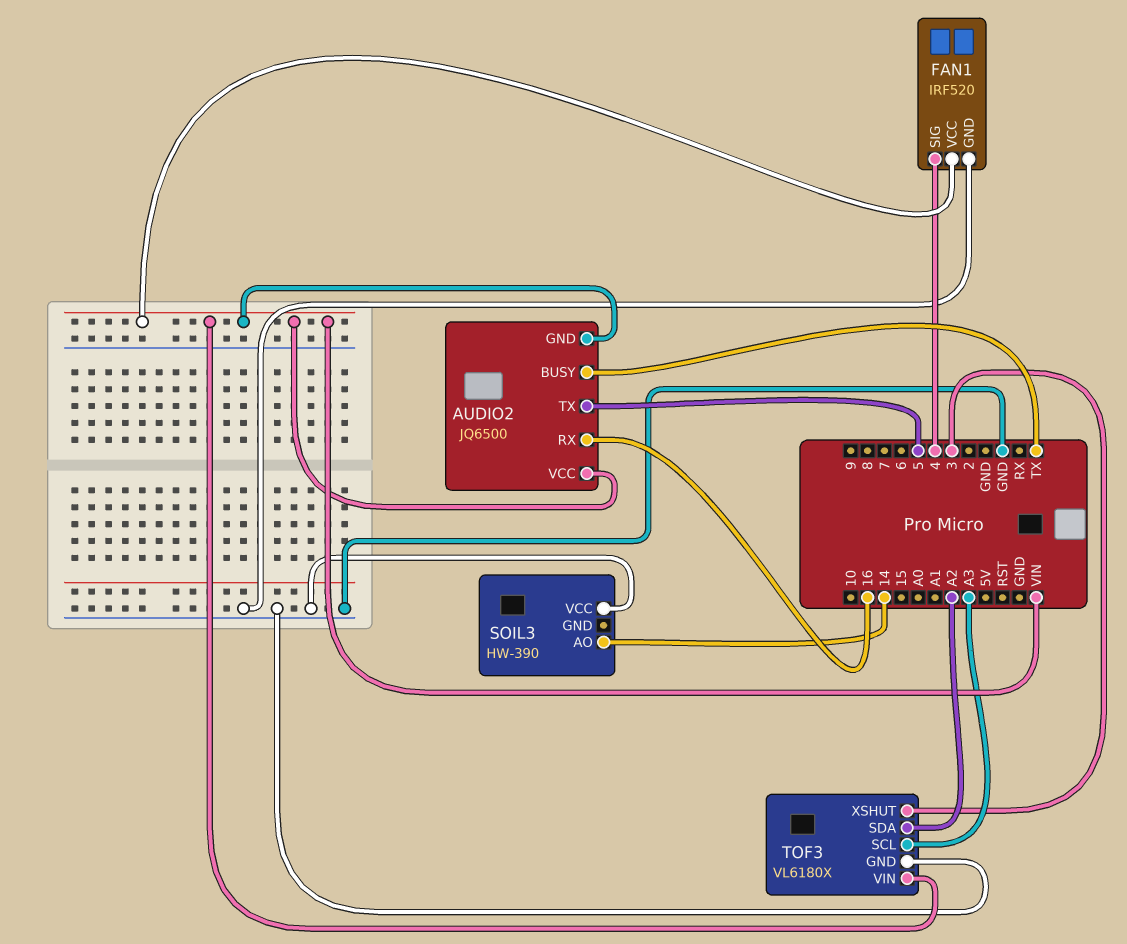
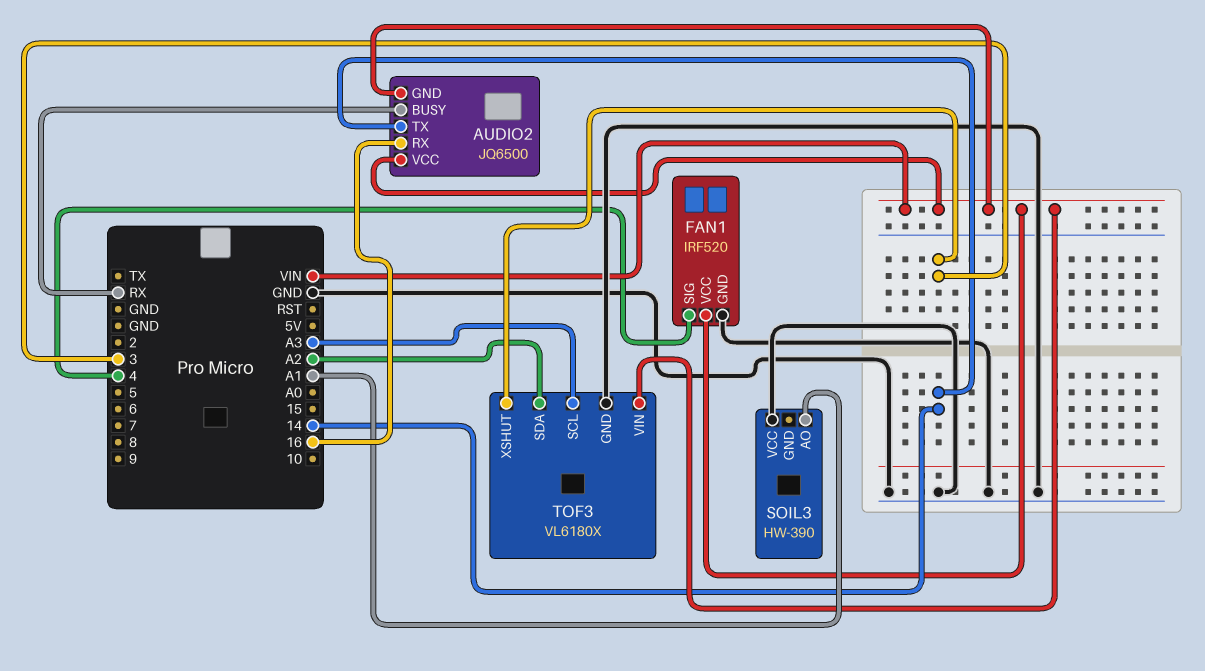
AUDIO2 pin BUSY: TX -> RX
AUDIO2 pin TX: 5 -> 14
SOIL3 pin AO: 14 -> A1

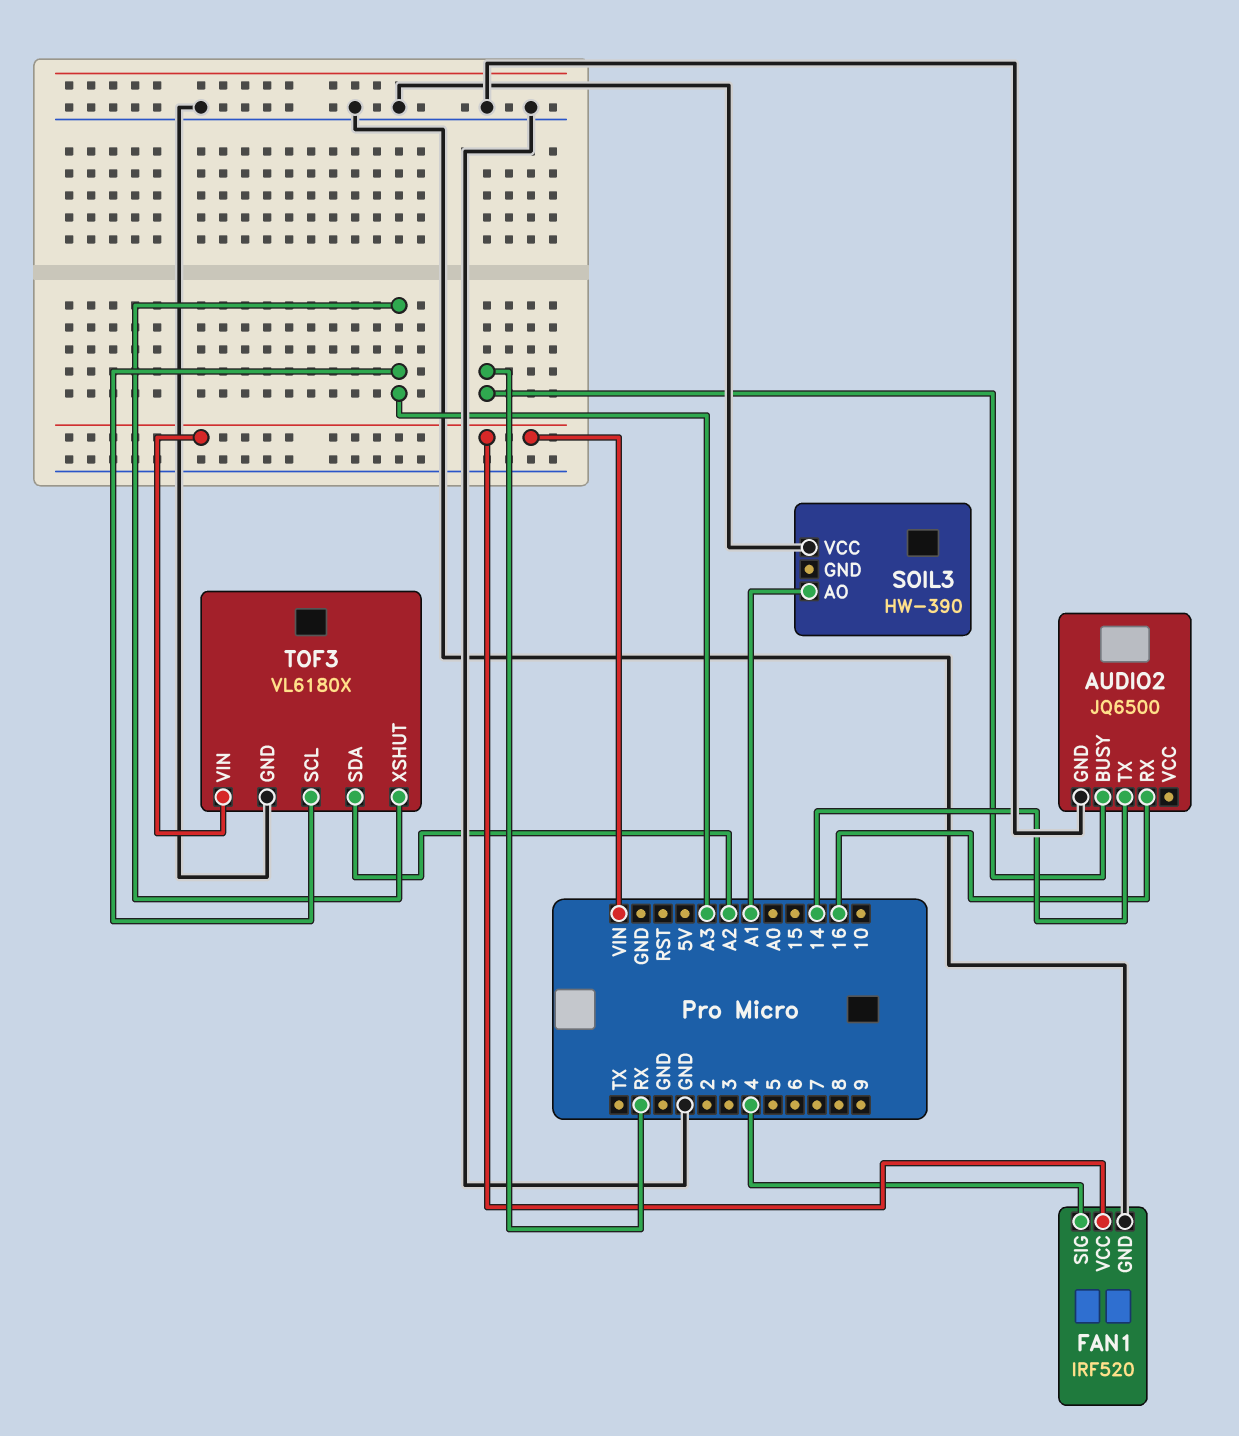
AUDIO2 pin GND: VIN -> GND
AUDIO2 pin VCC: VIN -> none
TOF3 pin XSHUT: 3 -> A3

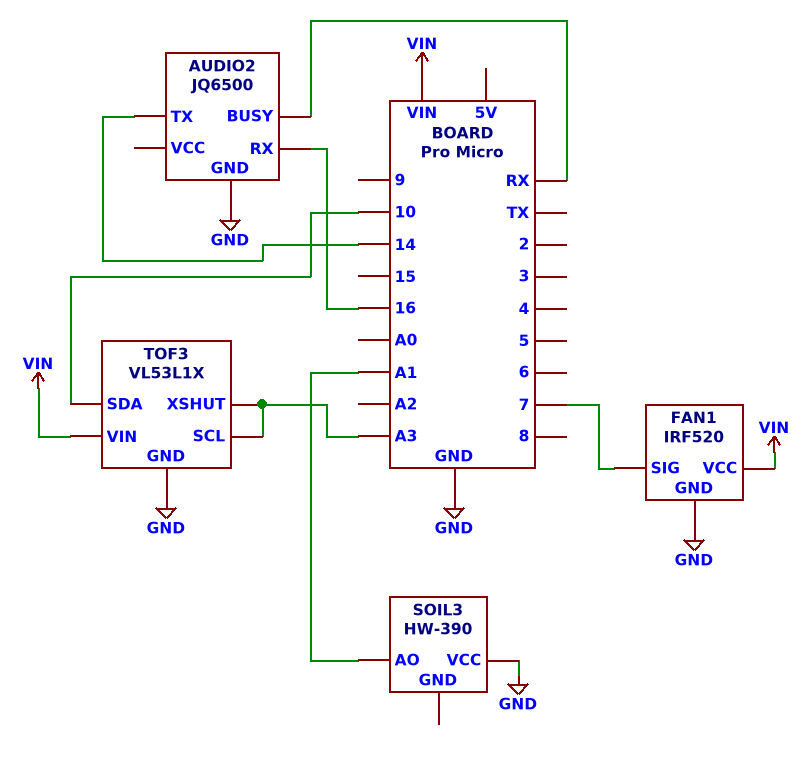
FAN1 pin SIG: 4 -> 7
TOF3: VL6180X -> VL53L1X
TOF3 pin SDA: A2 -> 10

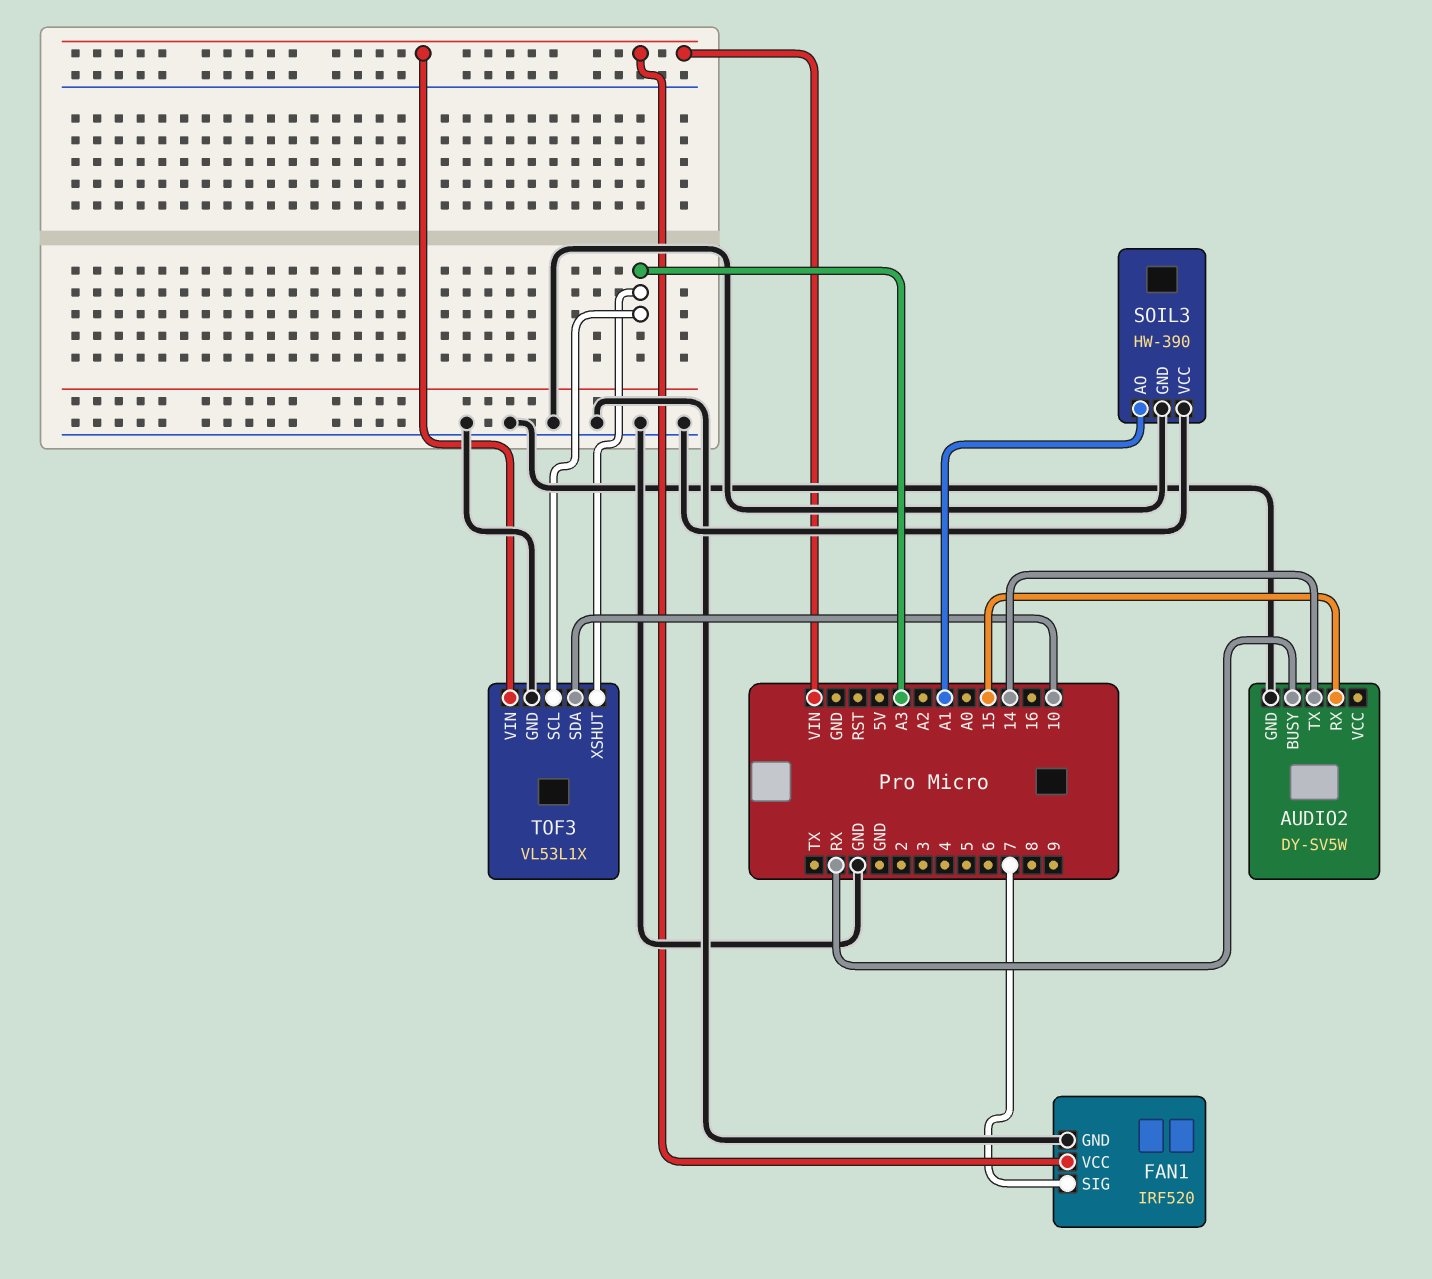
AUDIO2: JQ6500 -> DY-SV5W
AUDIO2 pin RX: 16 -> 15
SOIL3 pin GND: none -> GND

